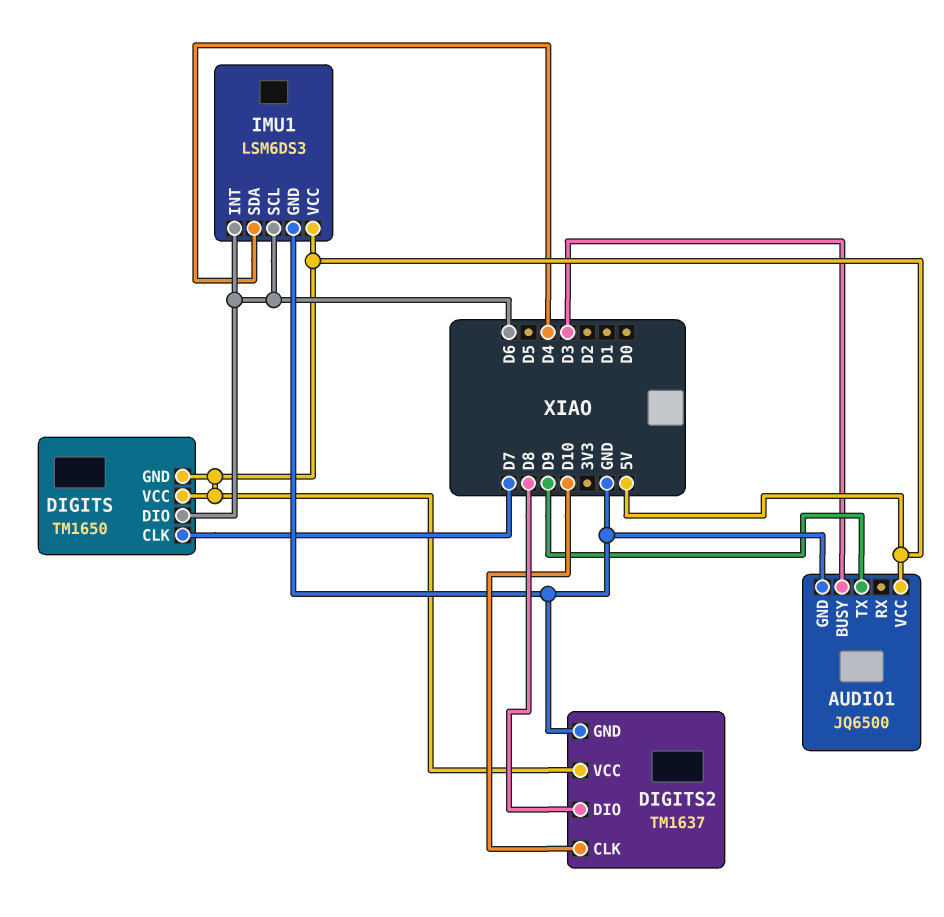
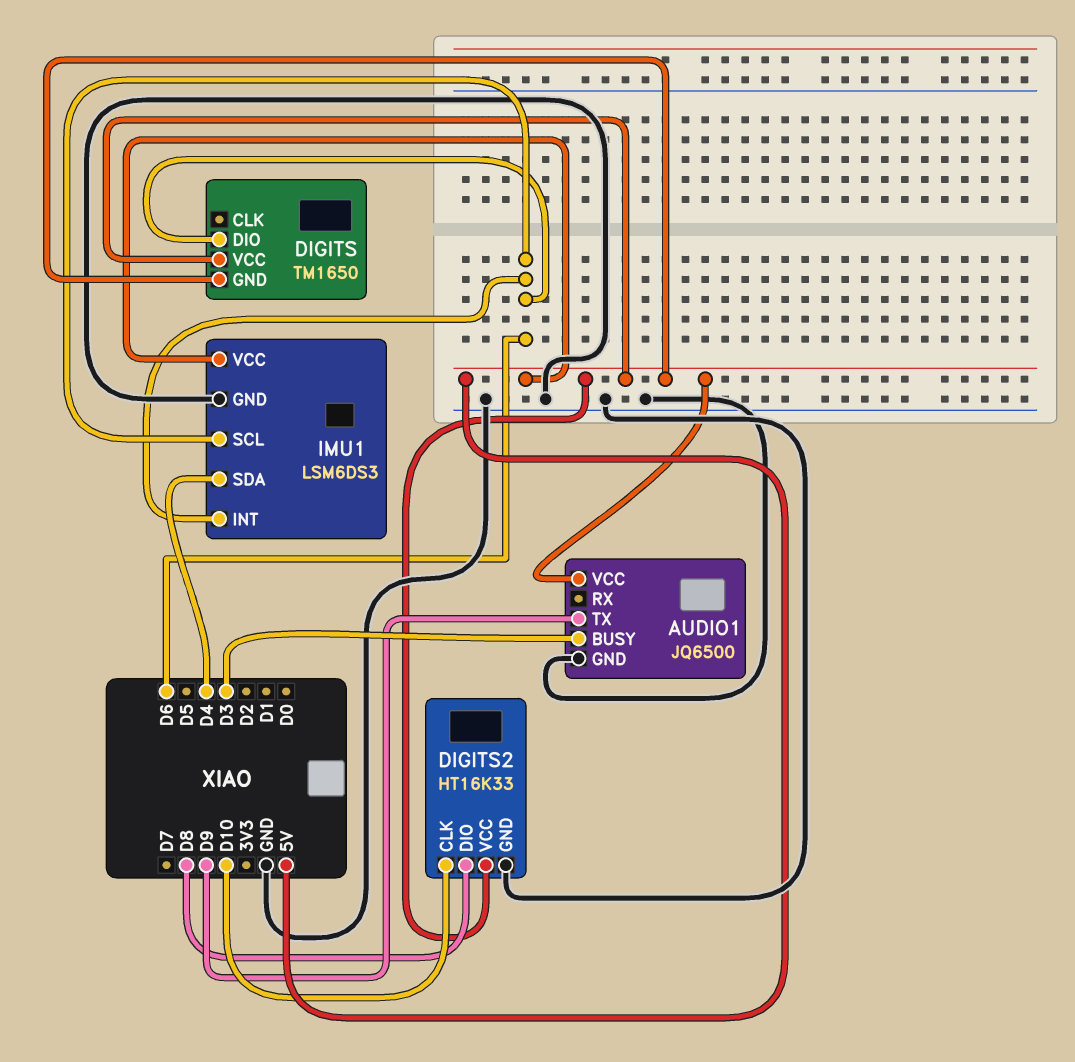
DIGITS pin CLK: D7 -> none
DIGITS2: TM1637 -> HT16K33

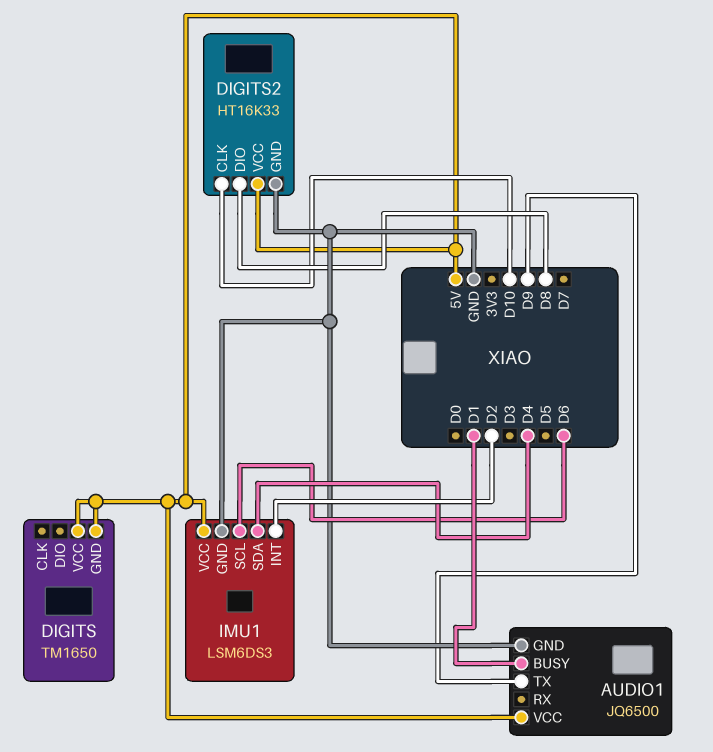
AUDIO1 pin BUSY: D3 -> D1
DIGITS pin DIO: D6 -> none
IMU1 pin INT: D6 -> D2

